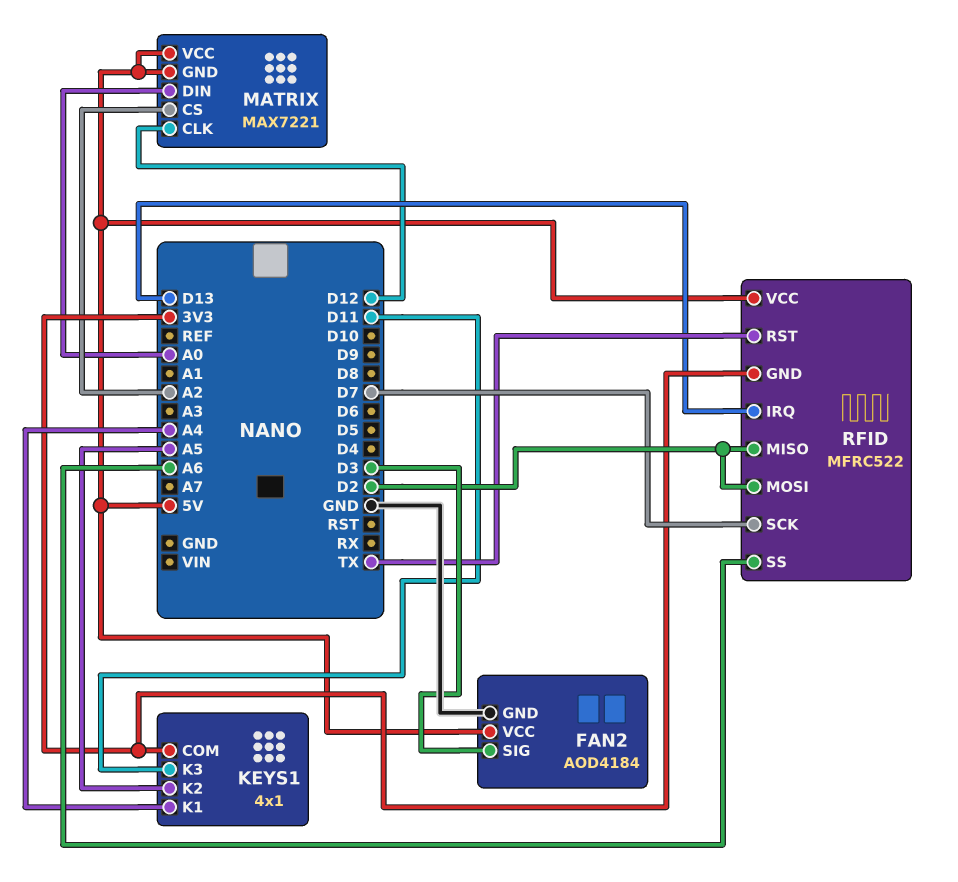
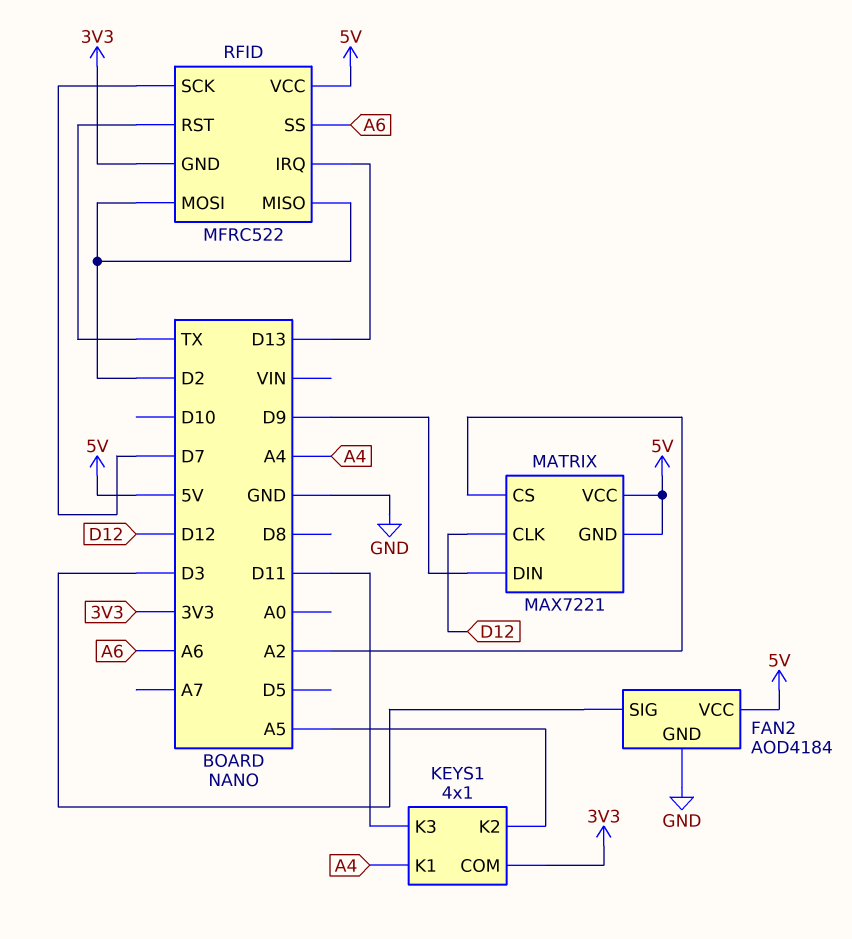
MATRIX pin DIN: A0 -> D9

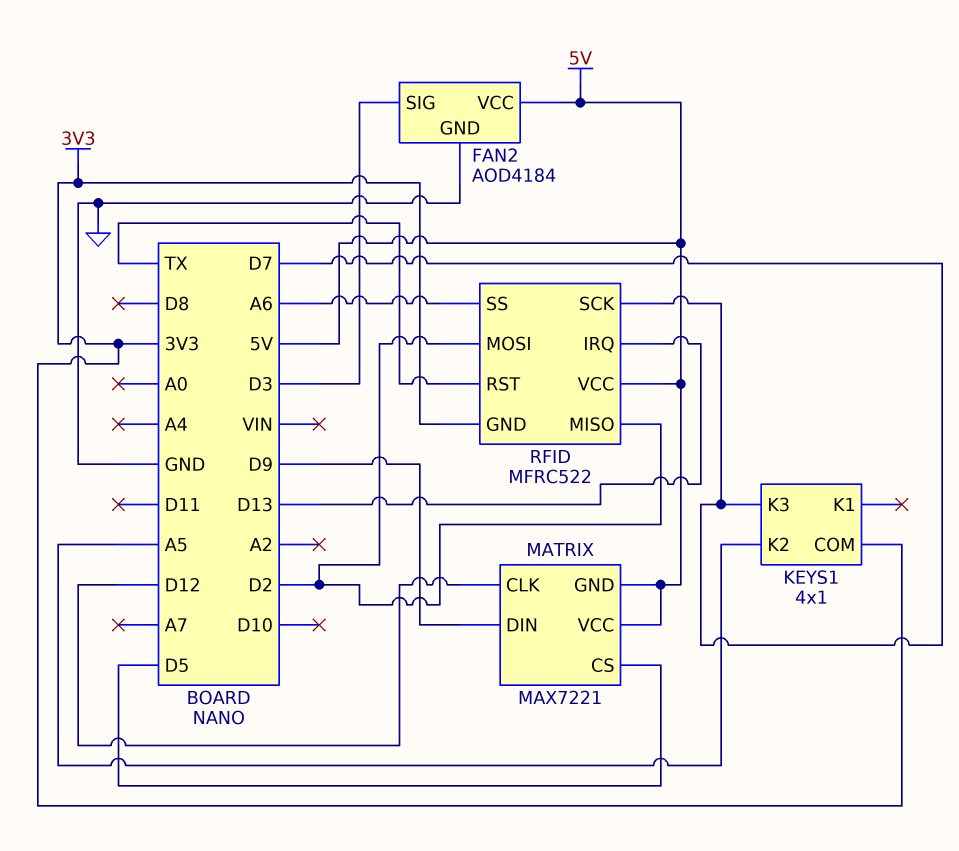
KEYS1 pin K1: A4 -> none
KEYS1 pin K3: D11 -> D7
MATRIX pin CS: A2 -> D5

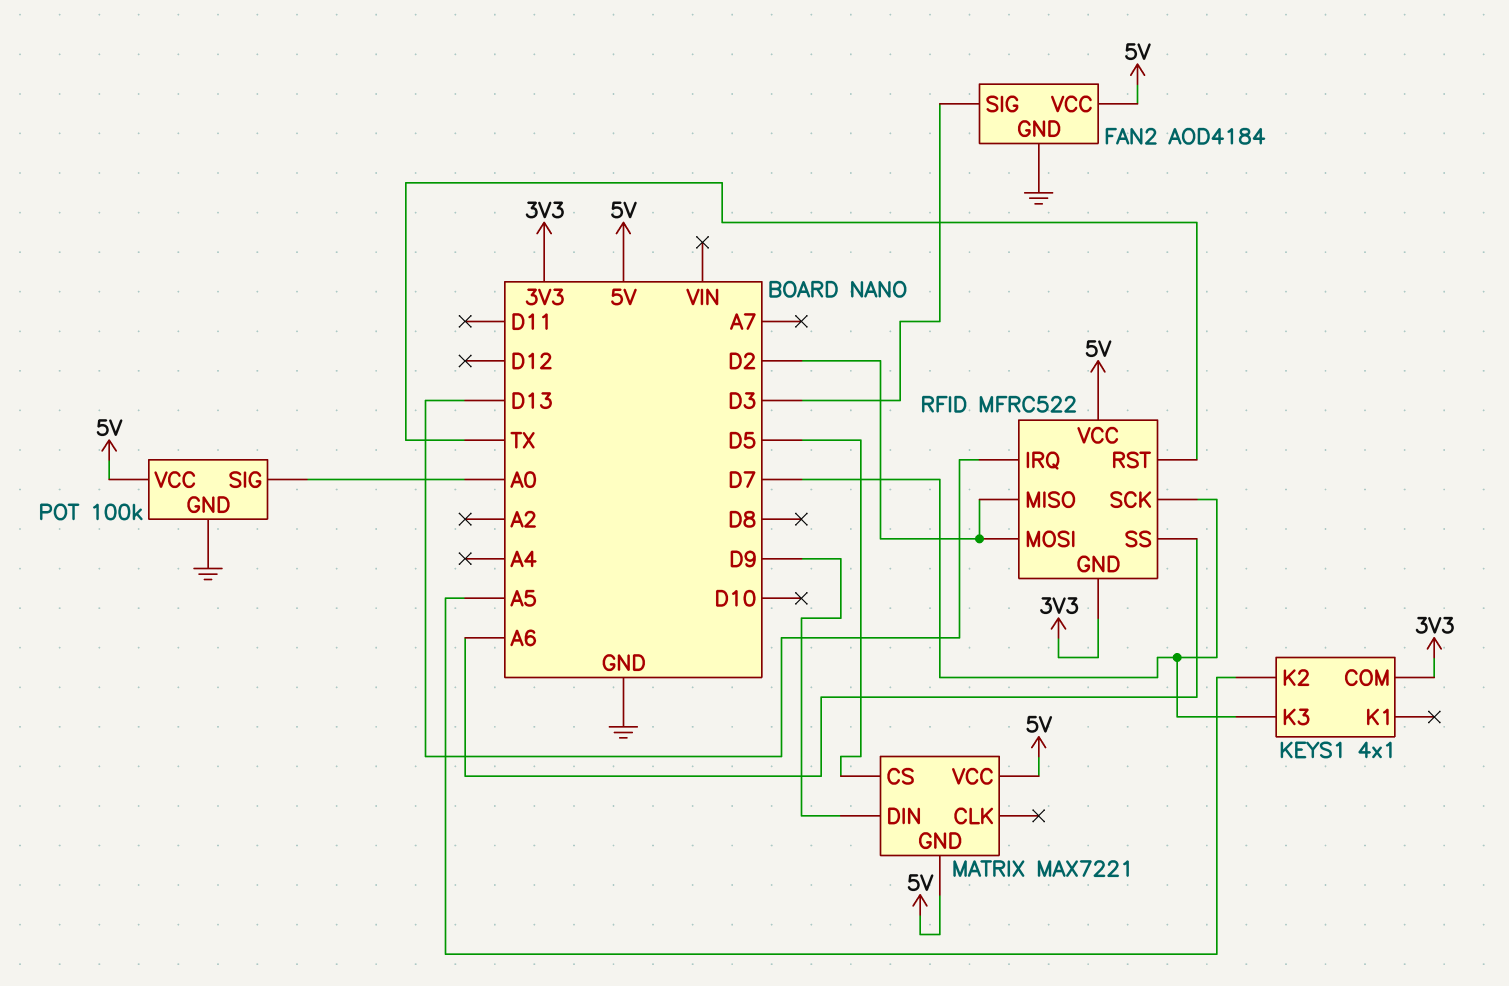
MATRIX pin CLK: D12 -> none
POT: none -> 100k
POT pin GND: none -> GND
POT pin SIG: none -> A0
POT pin VCC: none -> 5V

